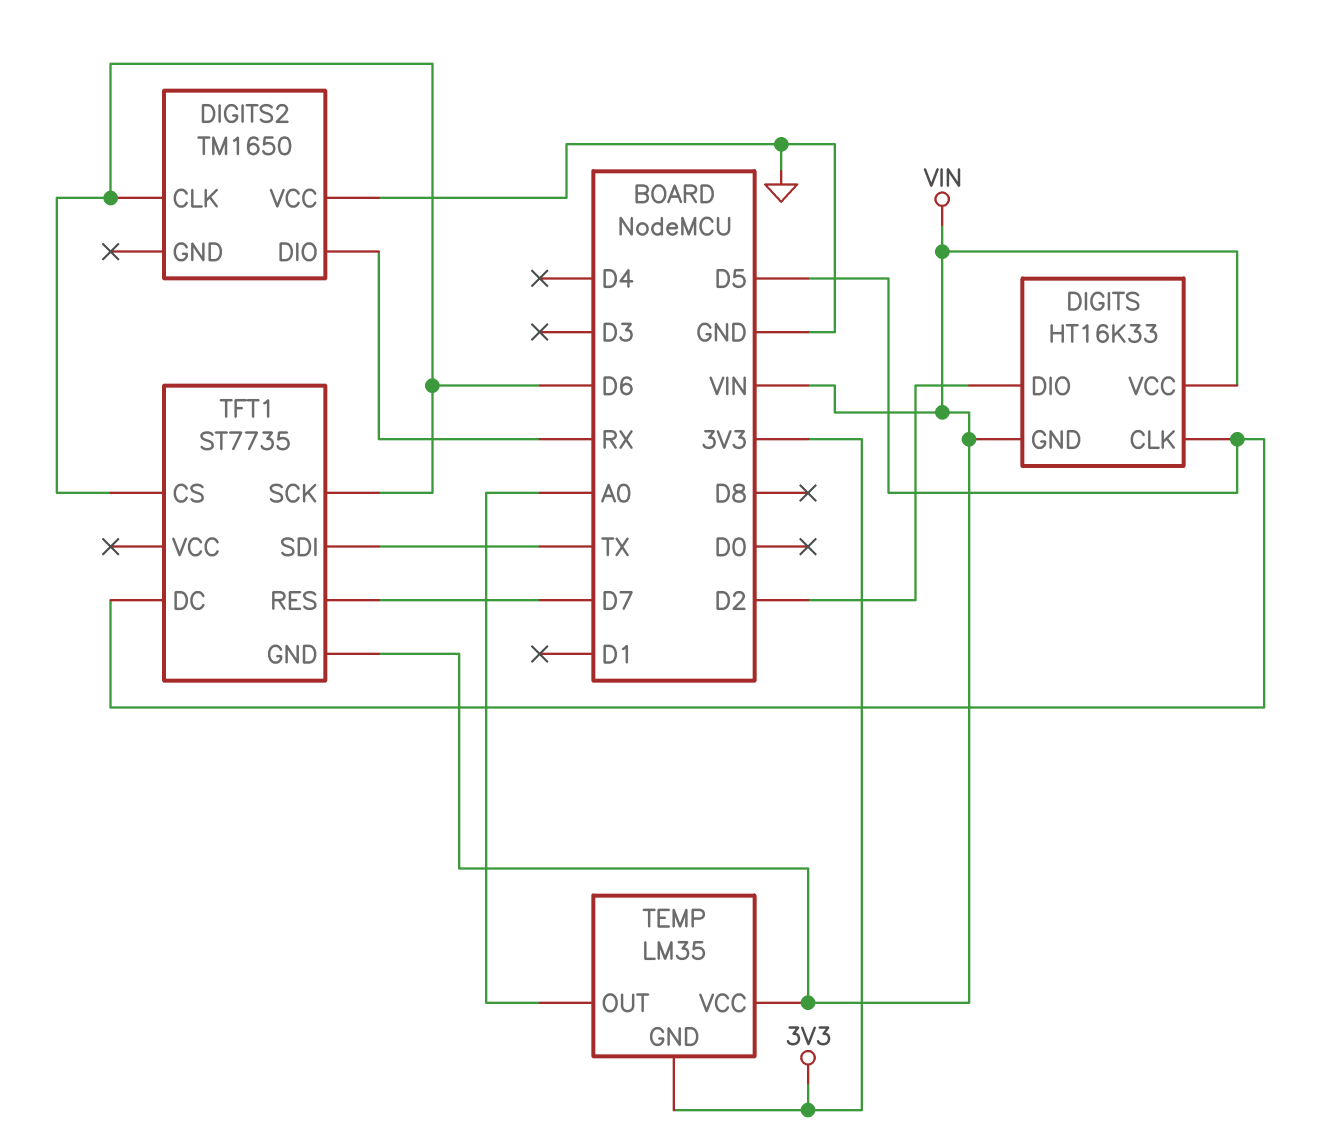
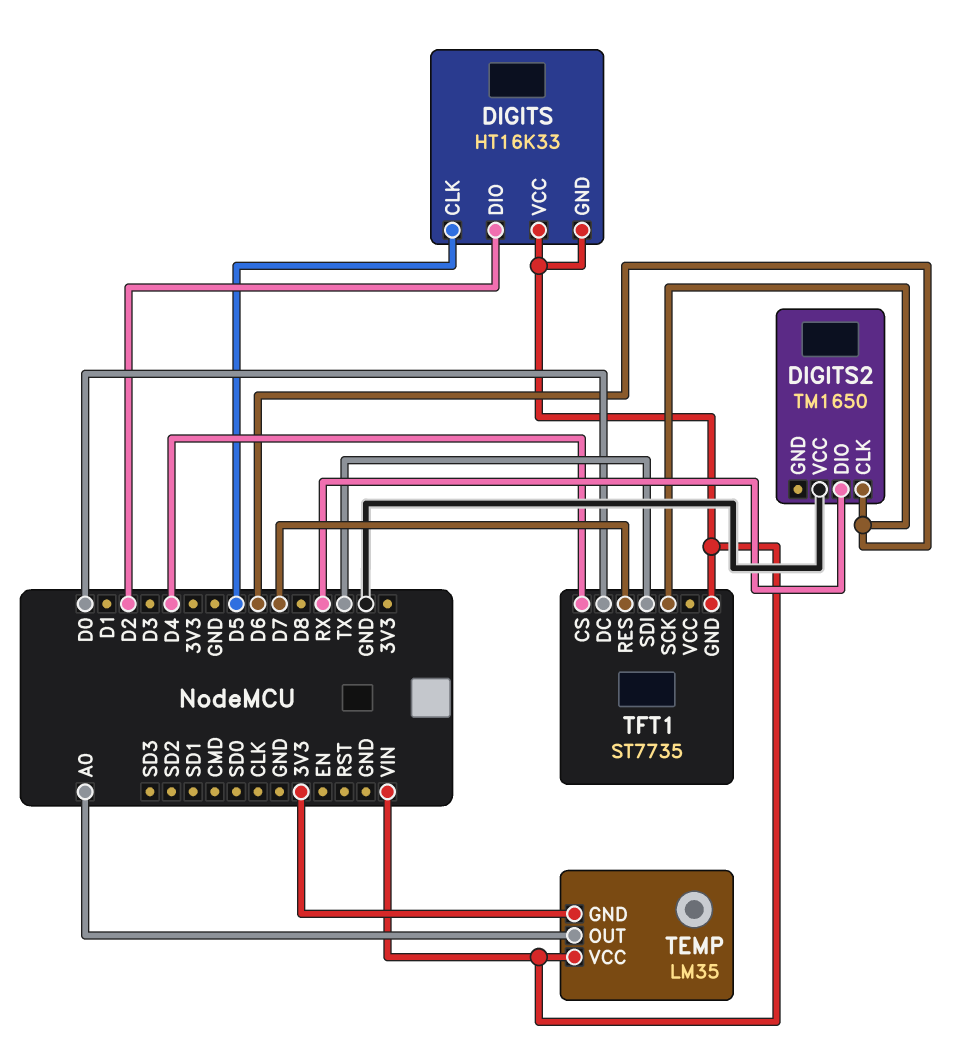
TFT1 pin CS: D6 -> D4
TFT1 pin DC: D5 -> D0

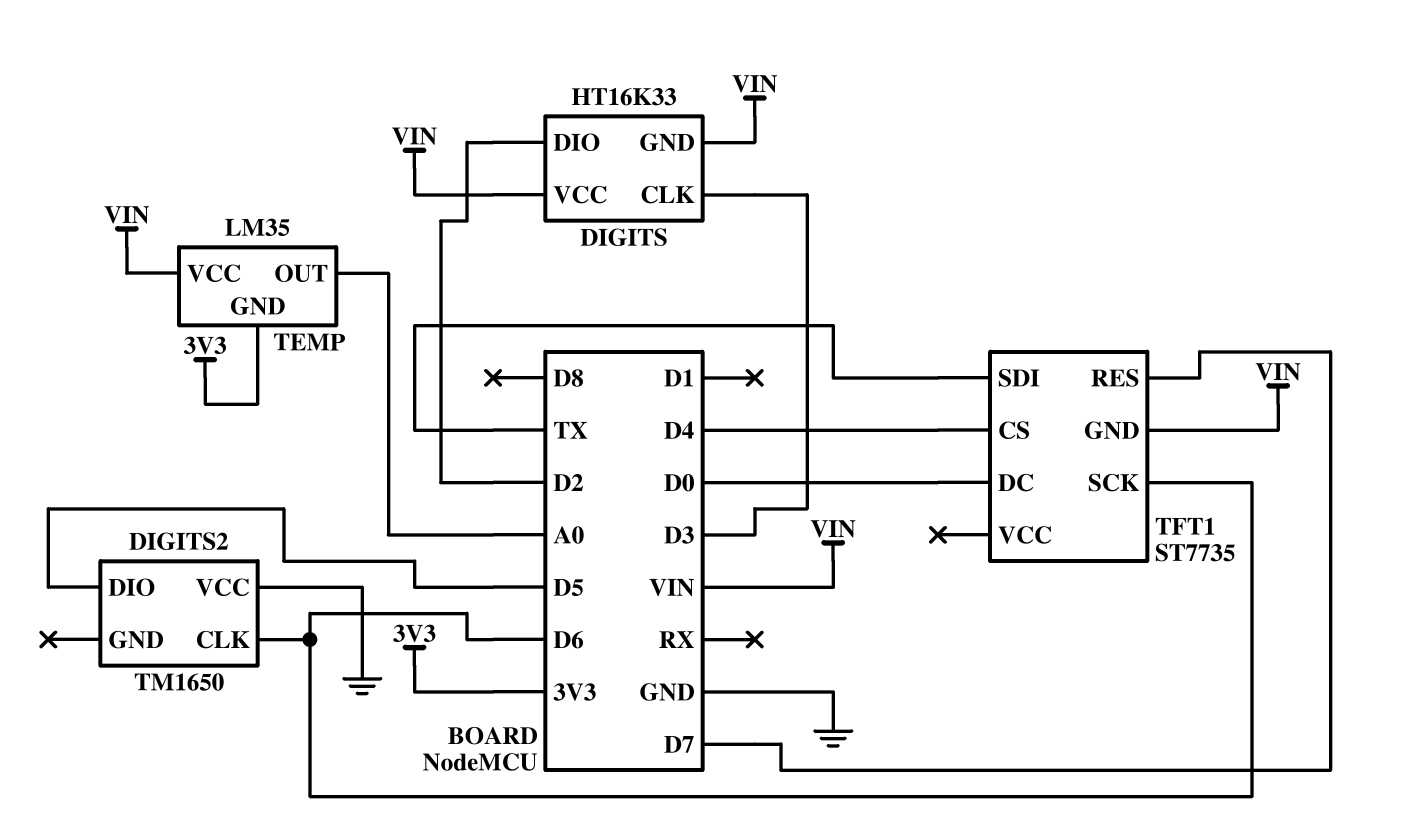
DIGITS pin CLK: D5 -> D3
DIGITS2 pin DIO: RX -> D5

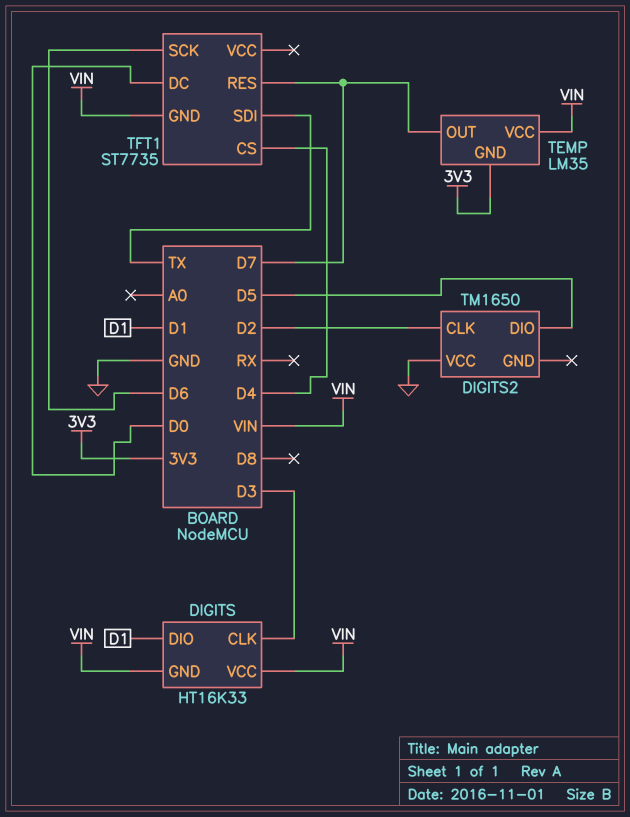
DIGITS pin DIO: D2 -> D1
DIGITS2 pin CLK: D6 -> D2
TEMP pin OUT: A0 -> D7

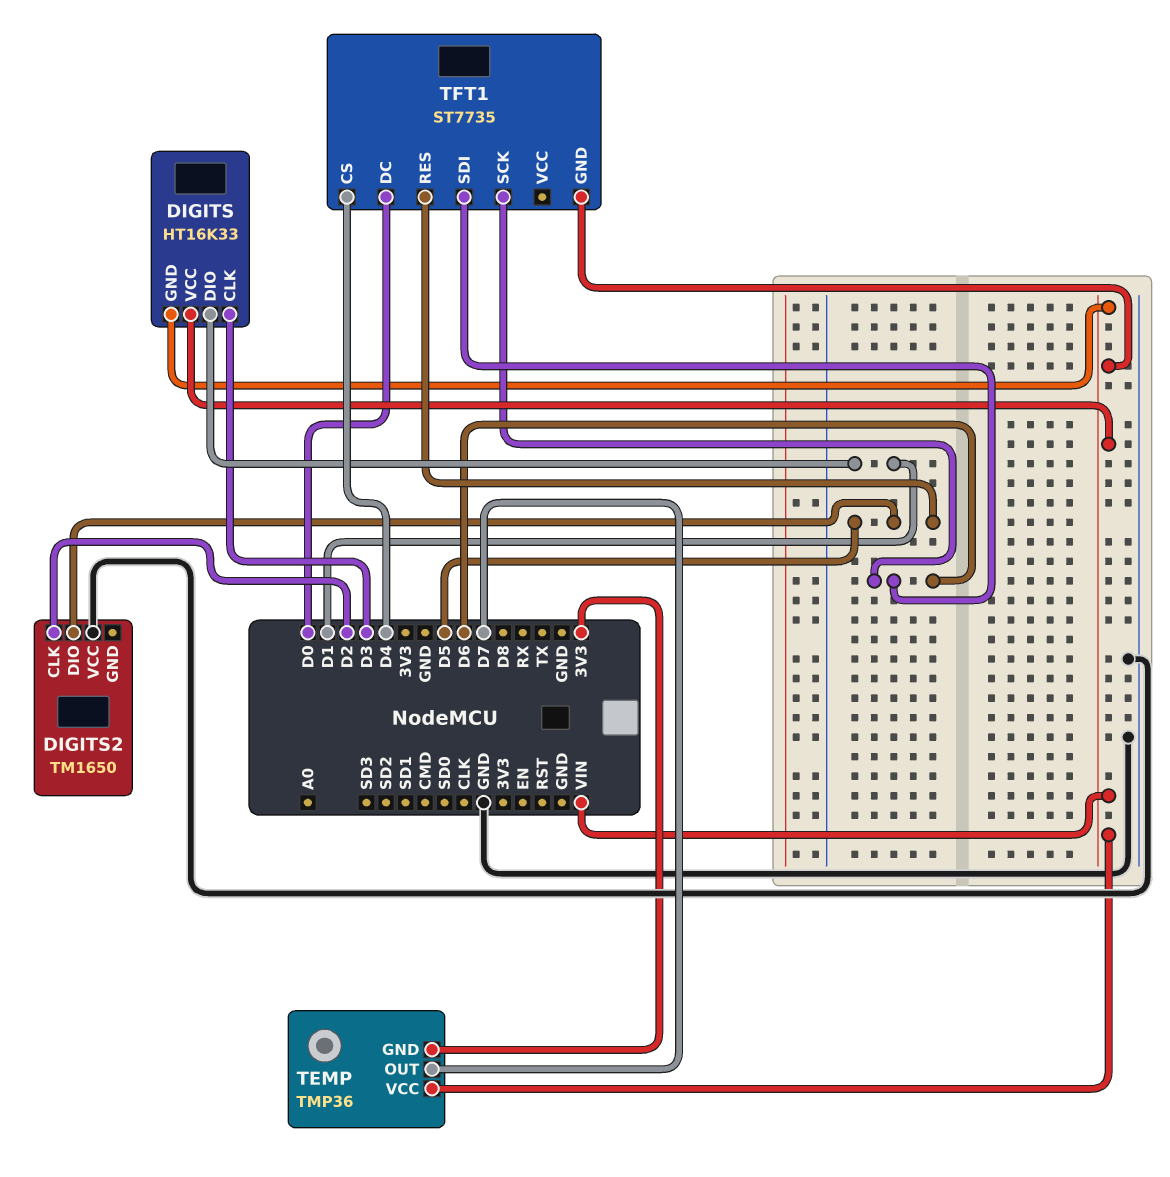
TEMP: LM35 -> TMP36
TFT1 pin RES: D7 -> D5
TFT1 pin SDI: TX -> D6

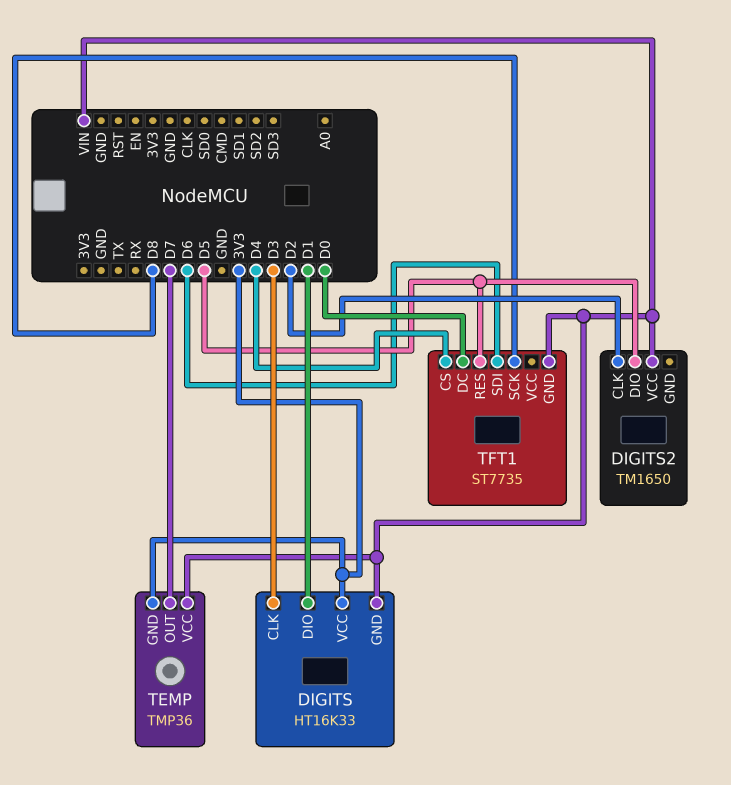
DIGITS pin VCC: VIN -> 3V3
DIGITS2 pin VCC: GND -> VIN
TFT1 pin SCK: D6 -> D8

